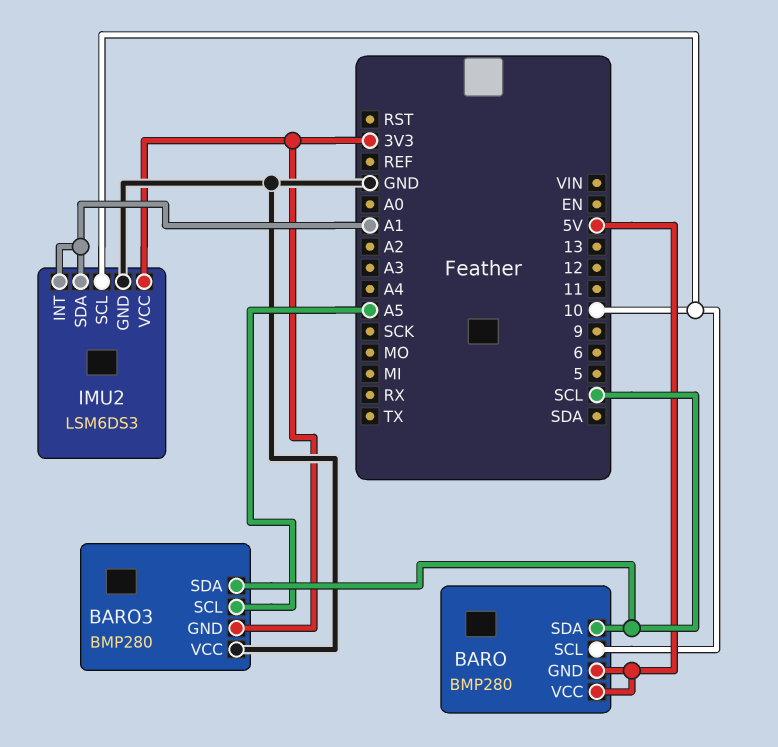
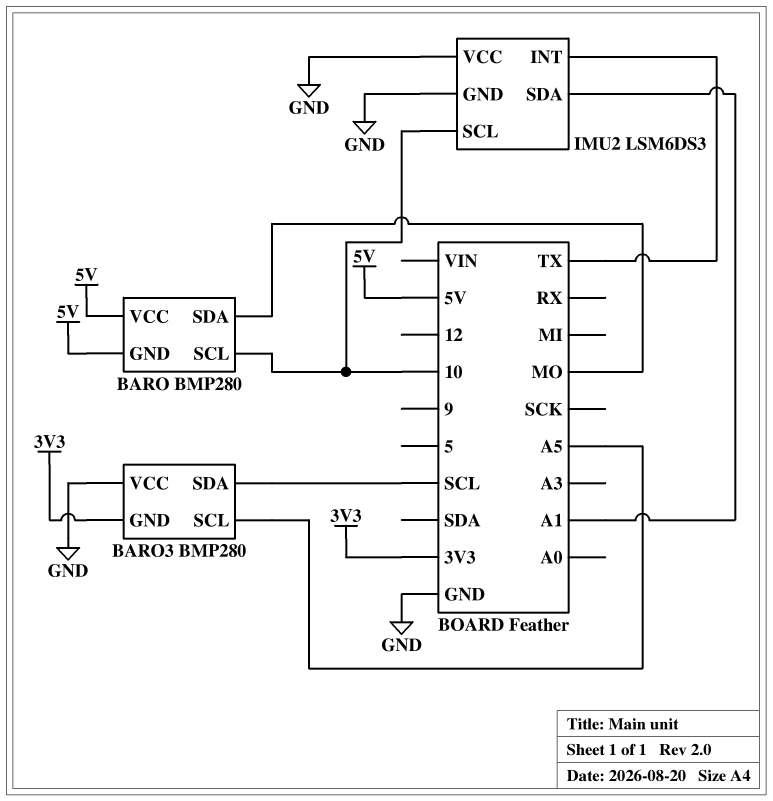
BARO pin SDA: SCL -> MO
IMU2 pin INT: A1 -> TX
IMU2 pin VCC: 3V3 -> GND

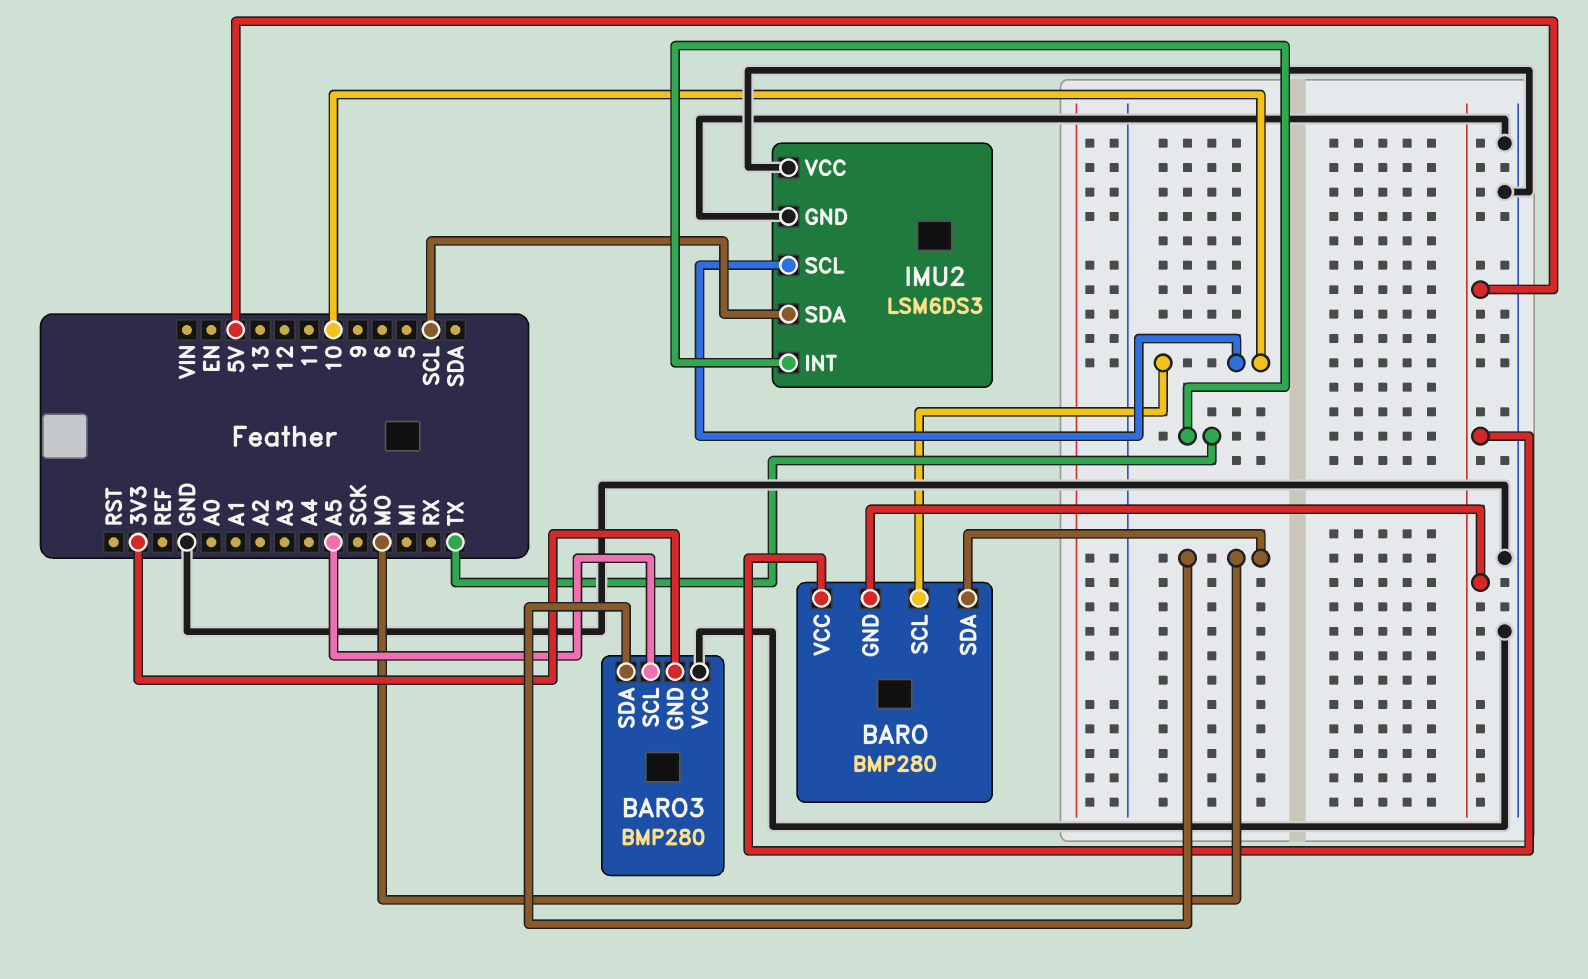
BARO3 pin SDA: SCL -> MO
IMU2 pin SDA: A1 -> SCL

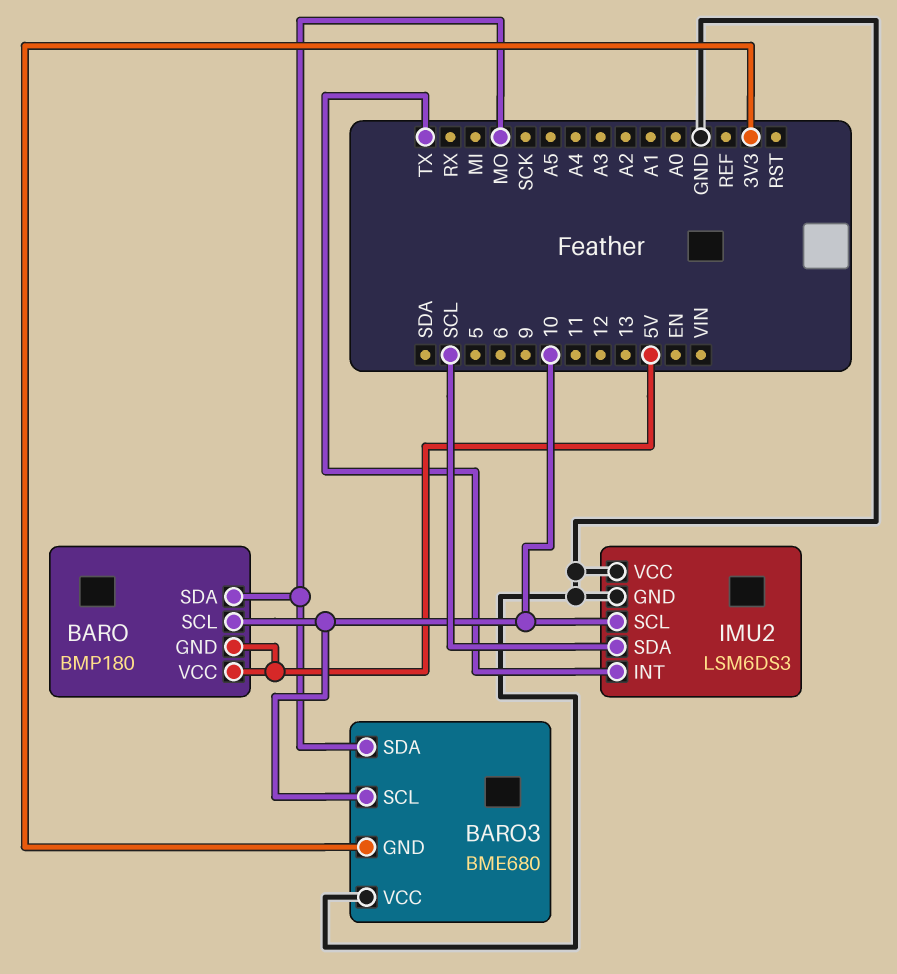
BARO: BMP280 -> BMP180
BARO3: BMP280 -> BME680
BARO3 pin SCL: A5 -> 10

